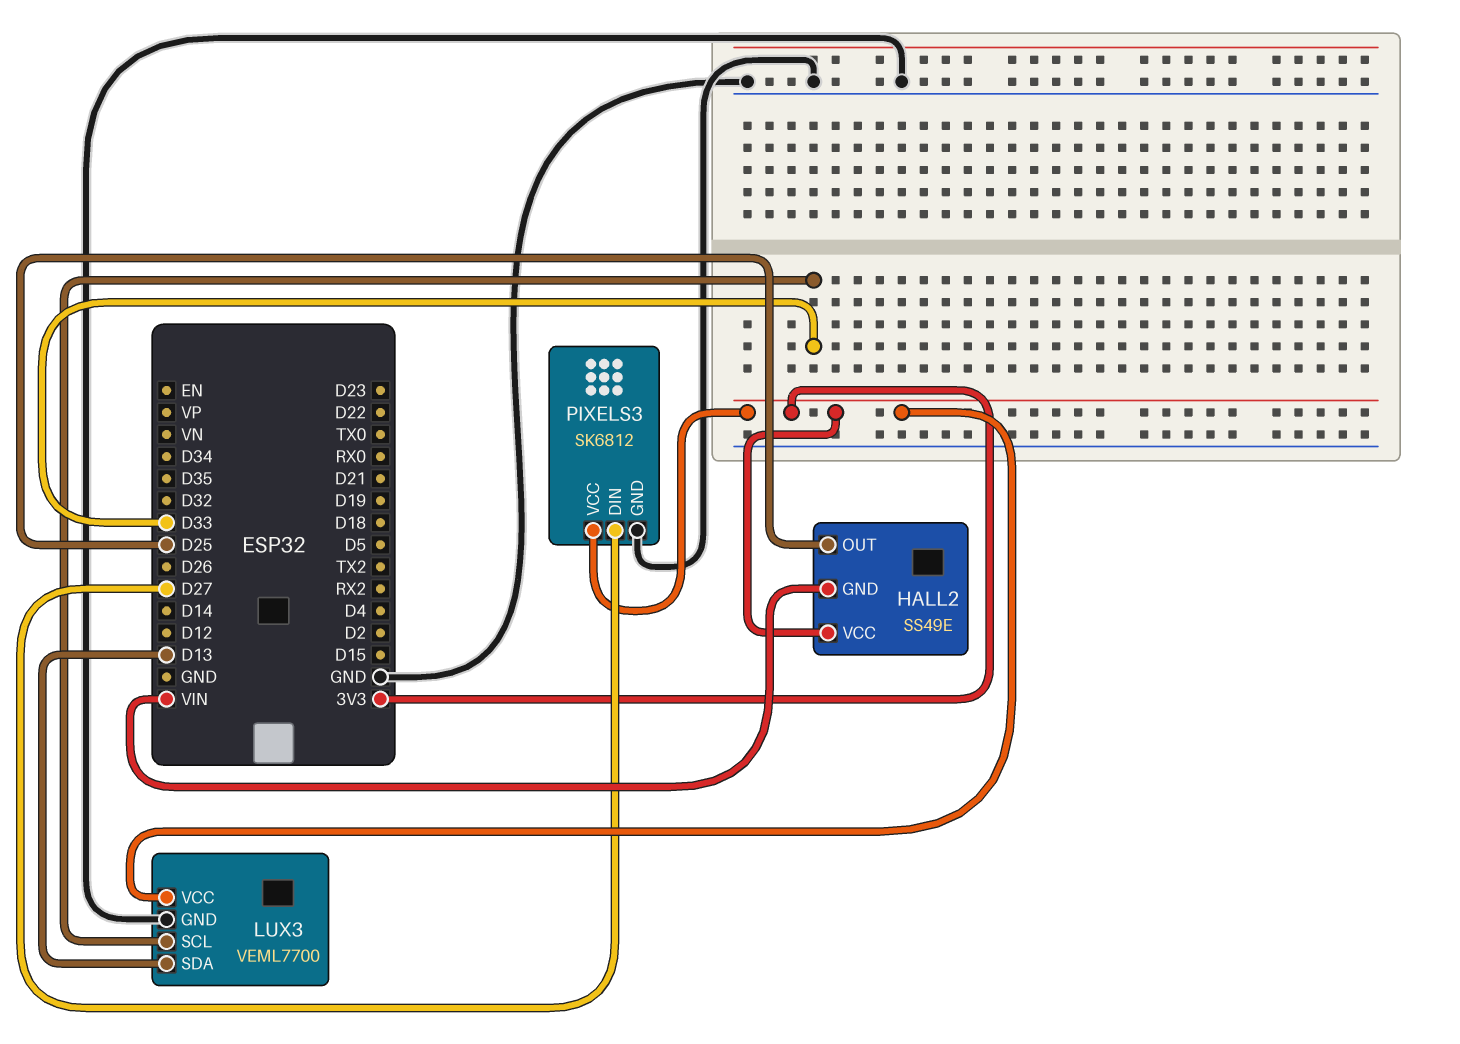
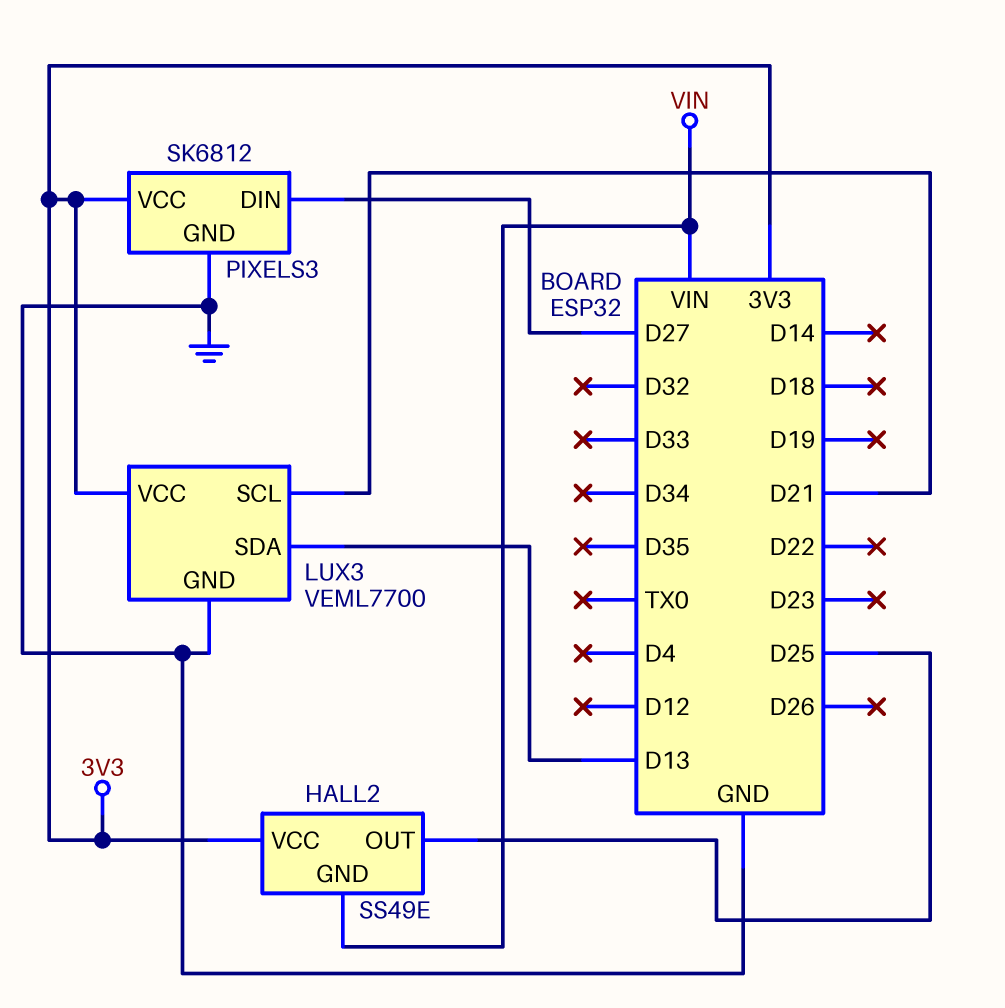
LUX3 pin SCL: D33 -> D21

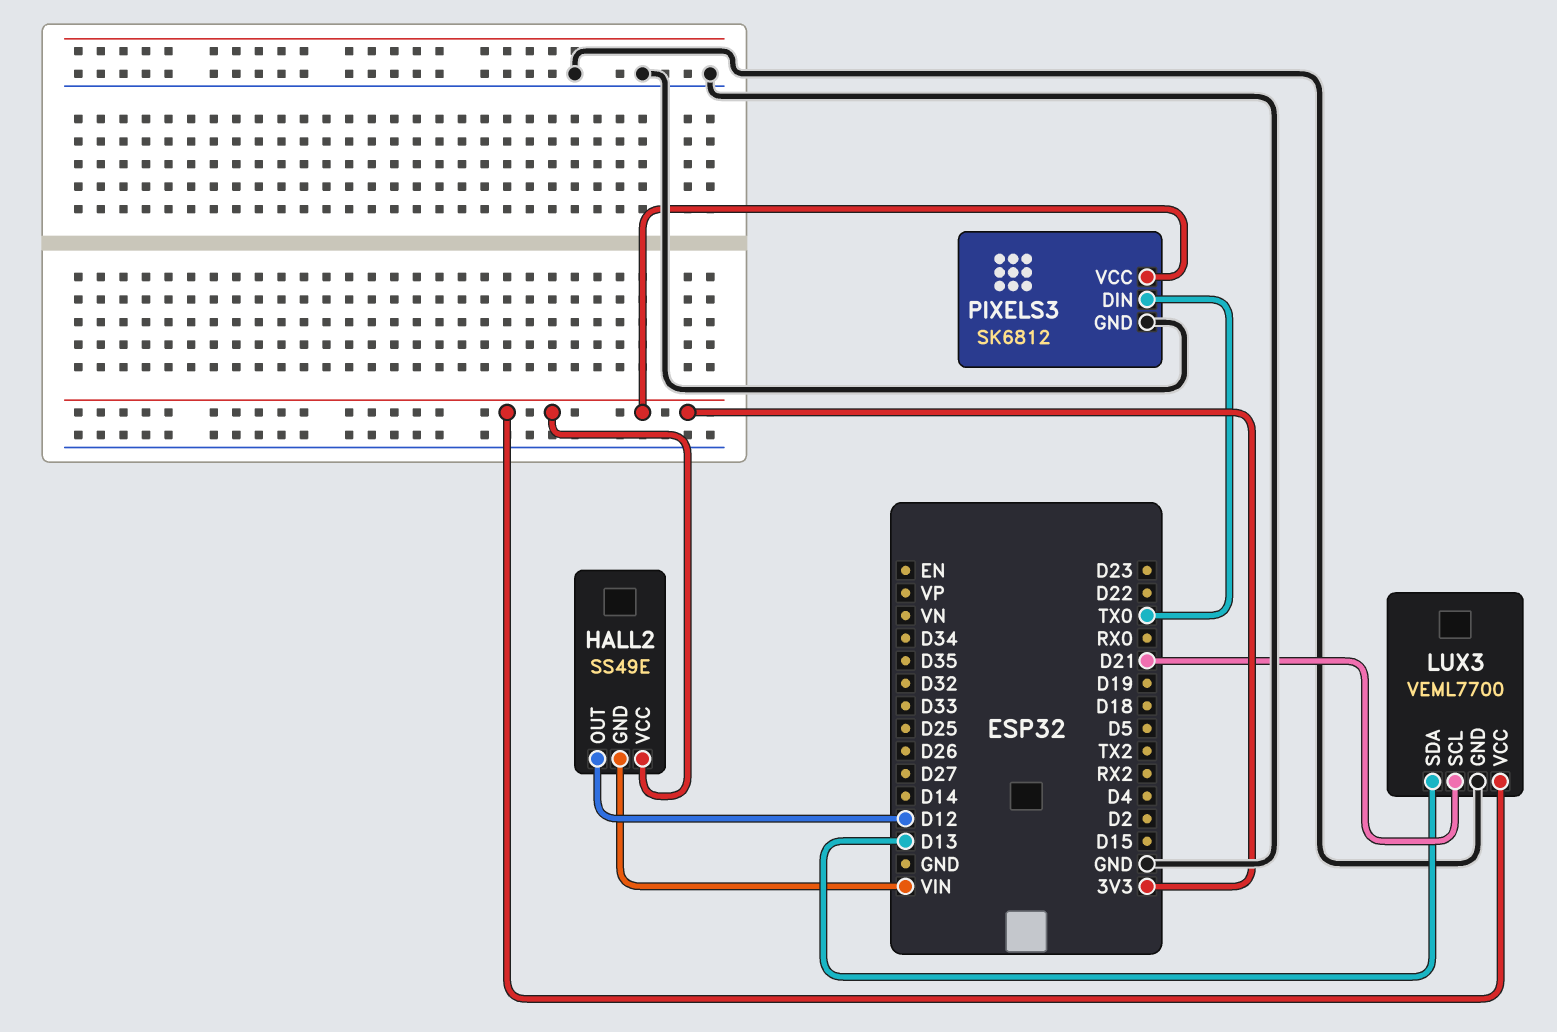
HALL2 pin OUT: D25 -> D12
PIXELS3 pin DIN: D27 -> TX0

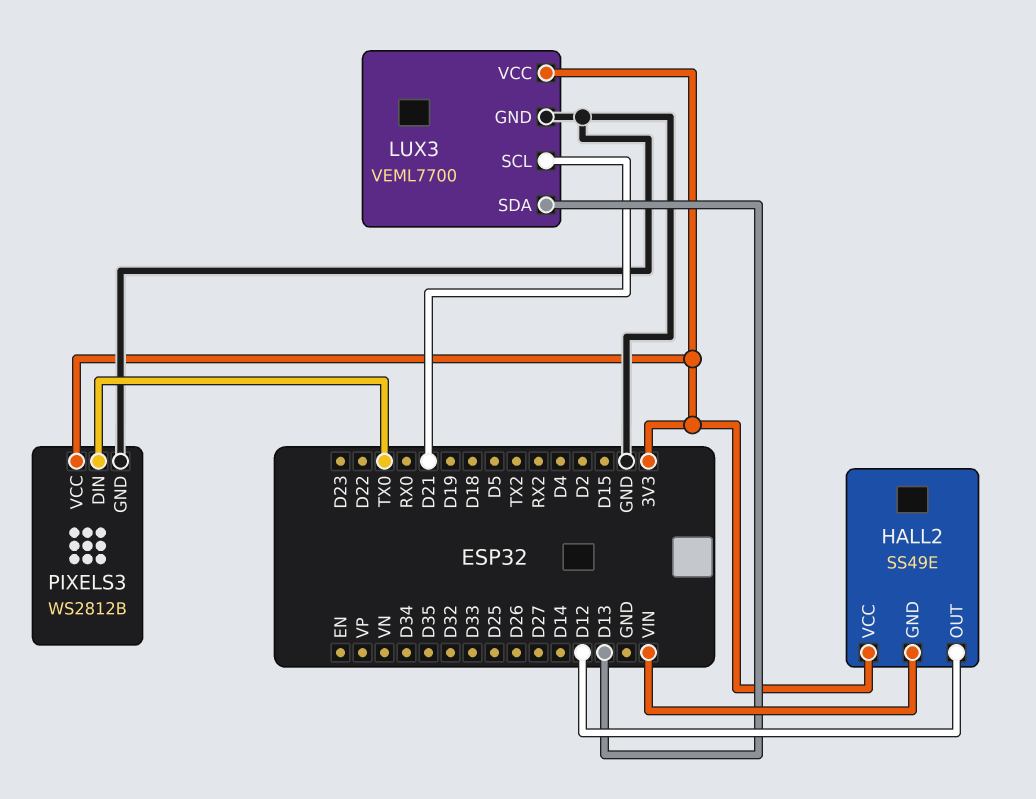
PIXELS3: SK6812 -> WS2812B

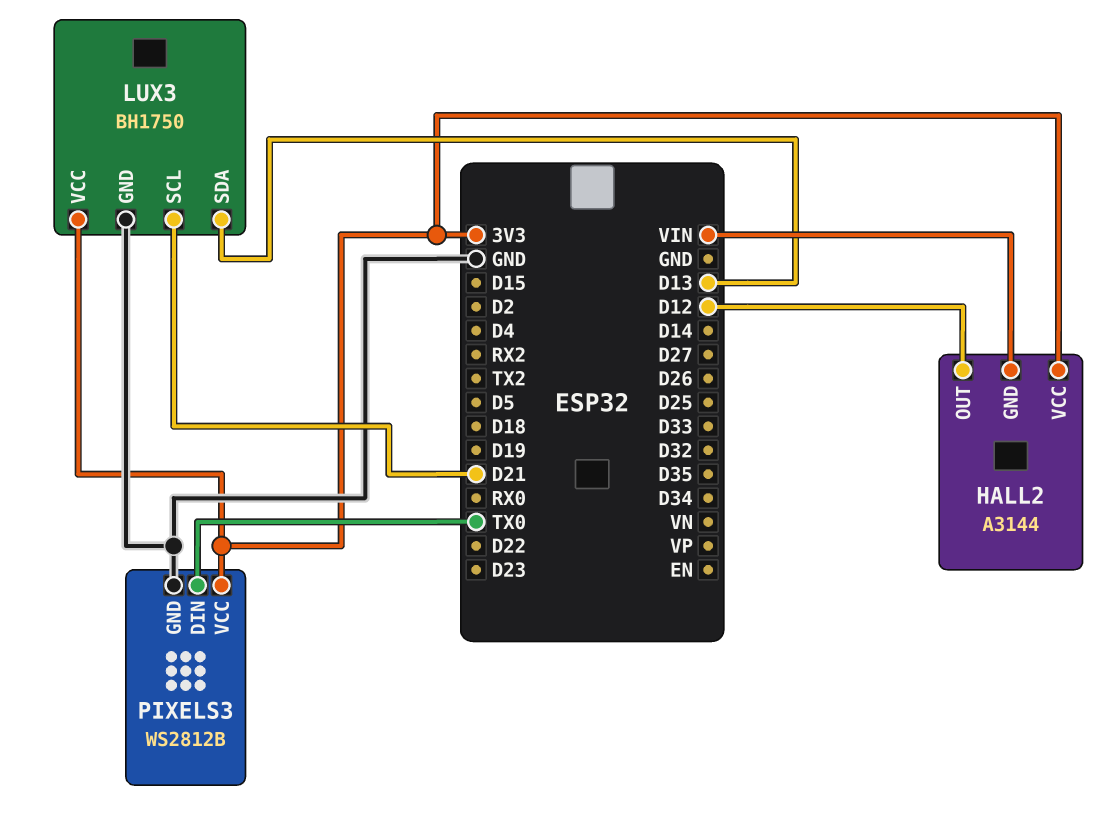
HALL2: SS49E -> A3144
LUX3: VEML7700 -> BH1750

